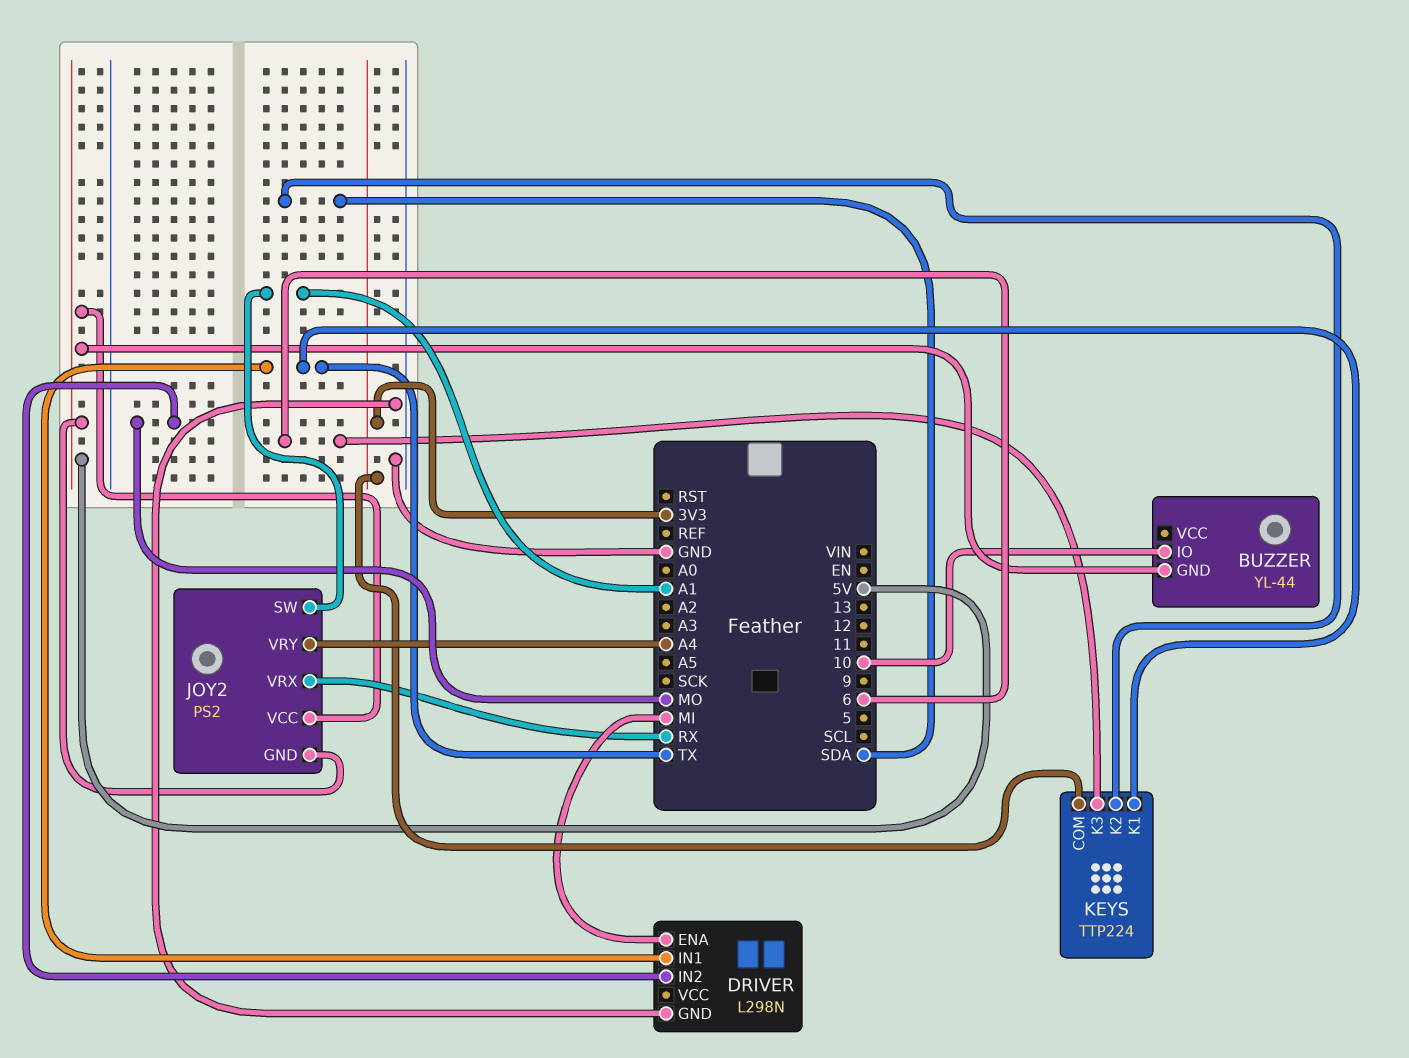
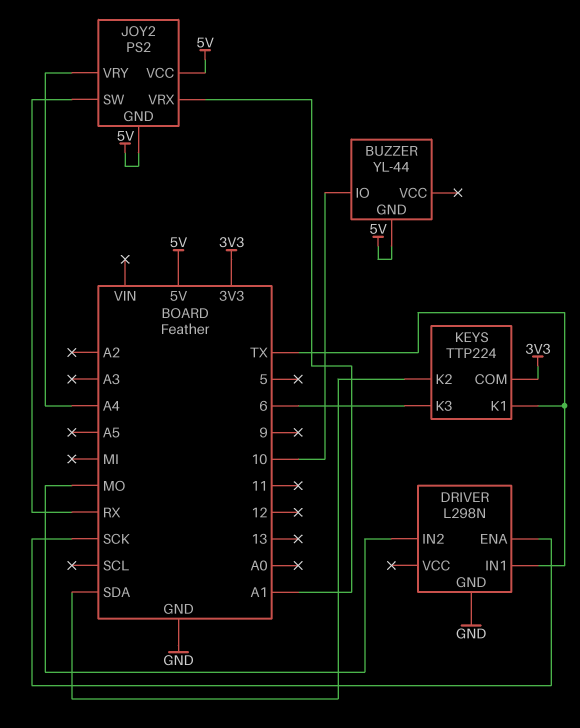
DRIVER pin ENA: MI -> SCK
JOY2 pin SW: A1 -> RX
JOY2 pin VRX: RX -> A1

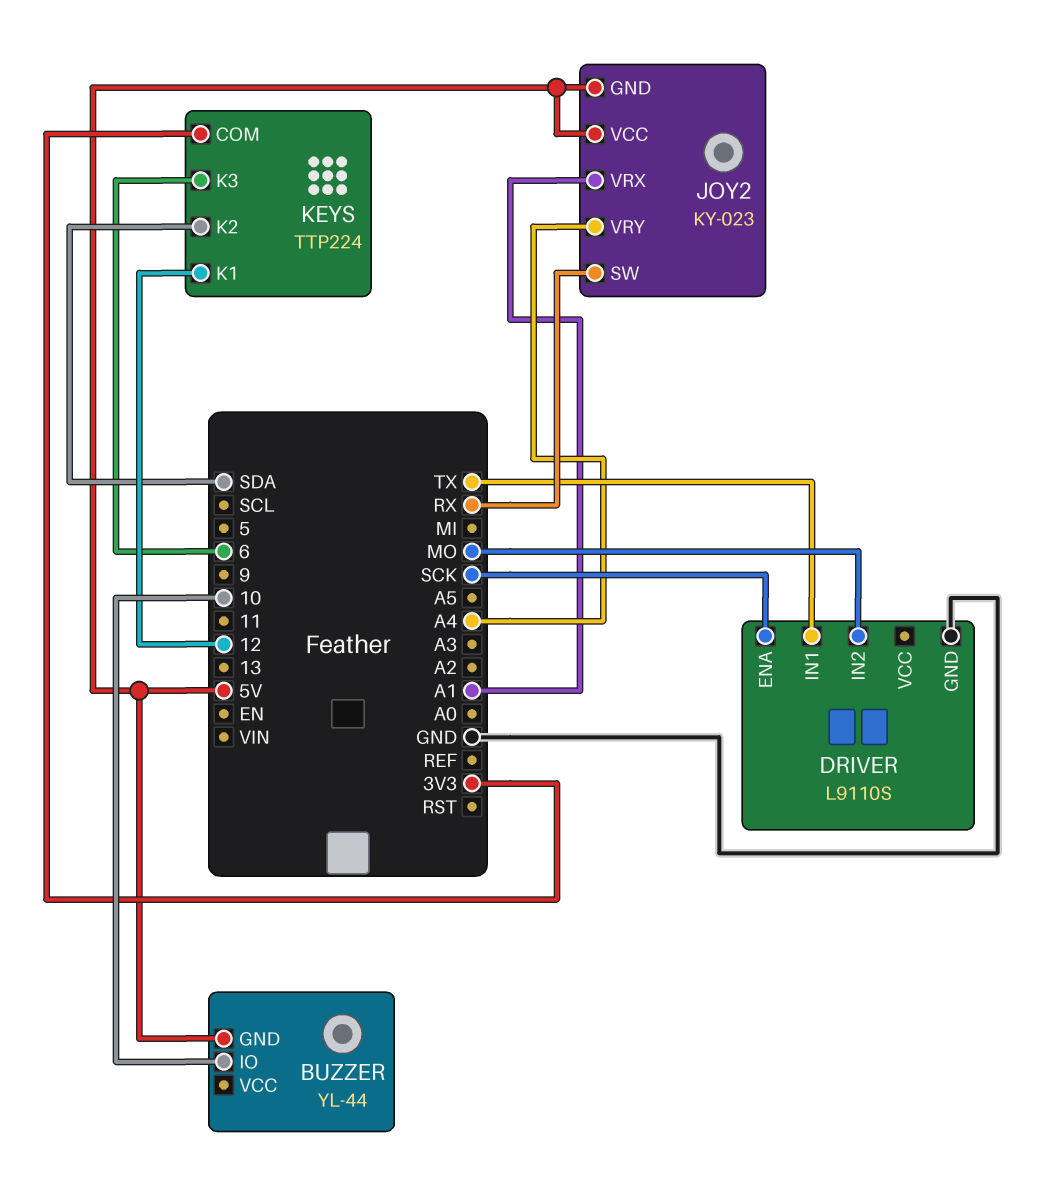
DRIVER: L298N -> L9110S
JOY2: PS2 -> KY-023
KEYS pin K1: TX -> 12

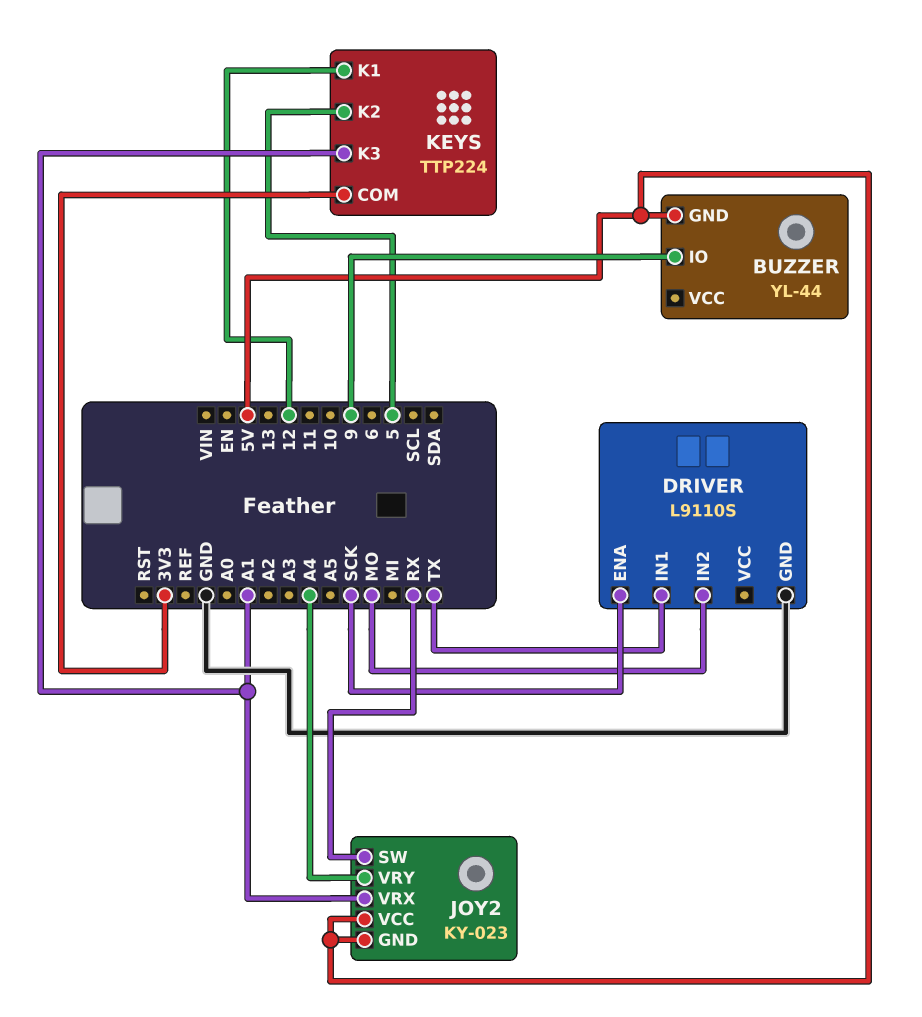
BUZZER pin IO: 10 -> 9
KEYS pin K2: SDA -> 5
KEYS pin K3: 6 -> A1

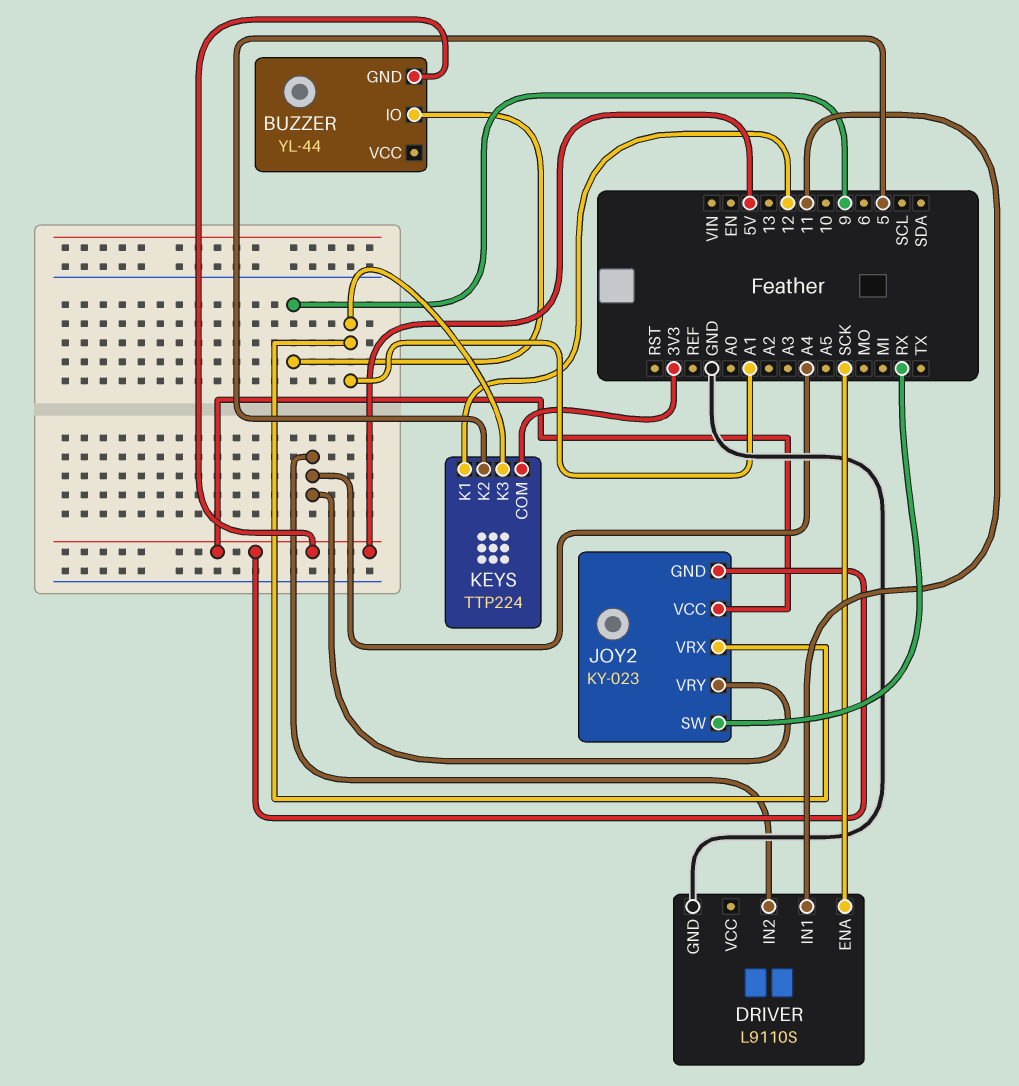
DRIVER pin IN1: TX -> 11
DRIVER pin IN2: MO -> A4

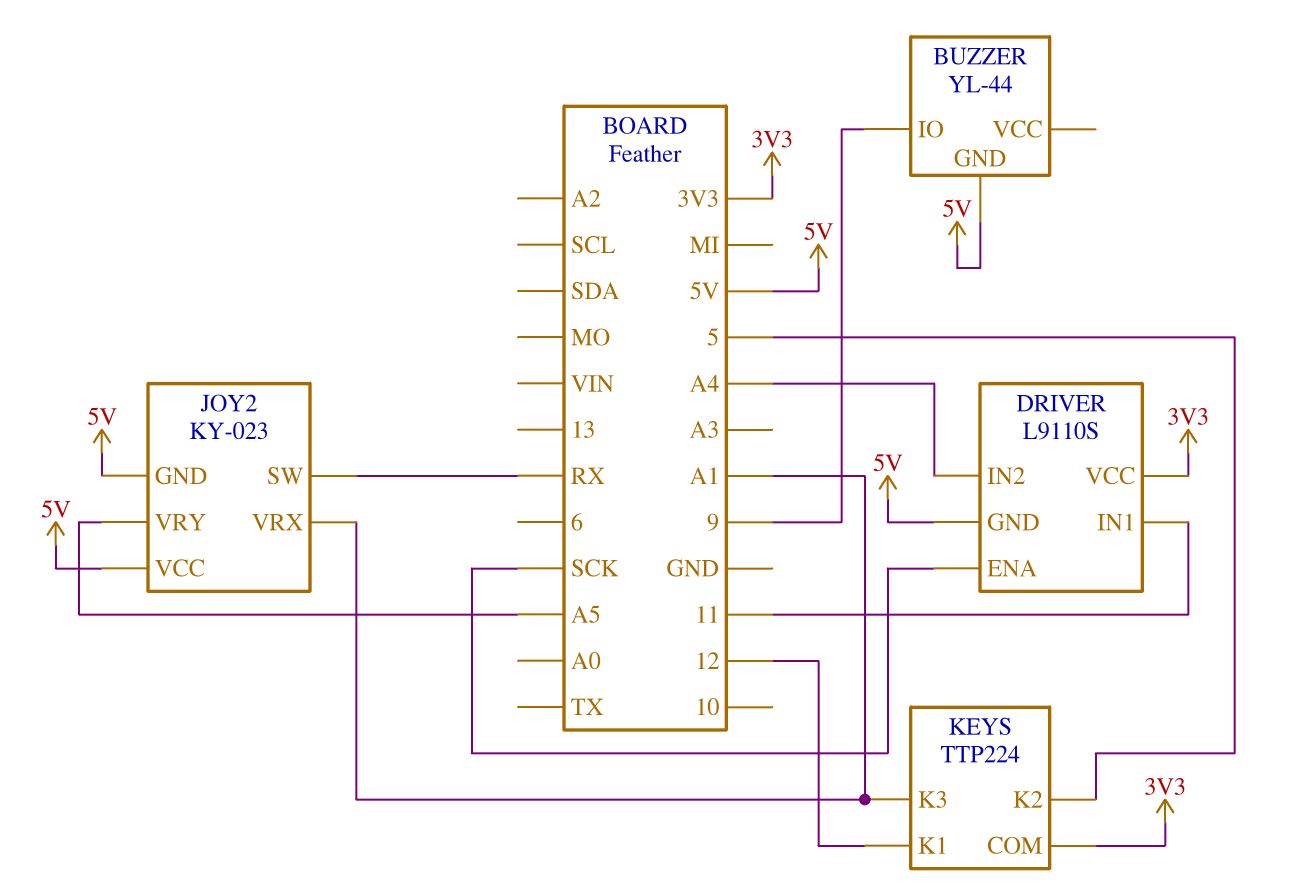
DRIVER pin GND: GND -> 5V
DRIVER pin VCC: none -> 3V3
JOY2 pin VRY: A4 -> A5

